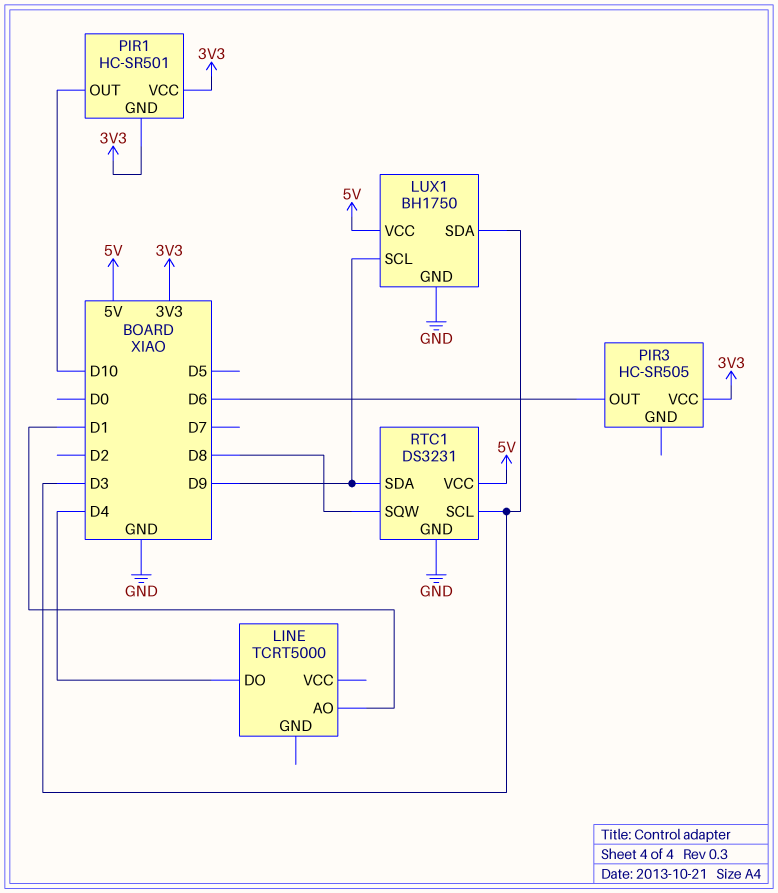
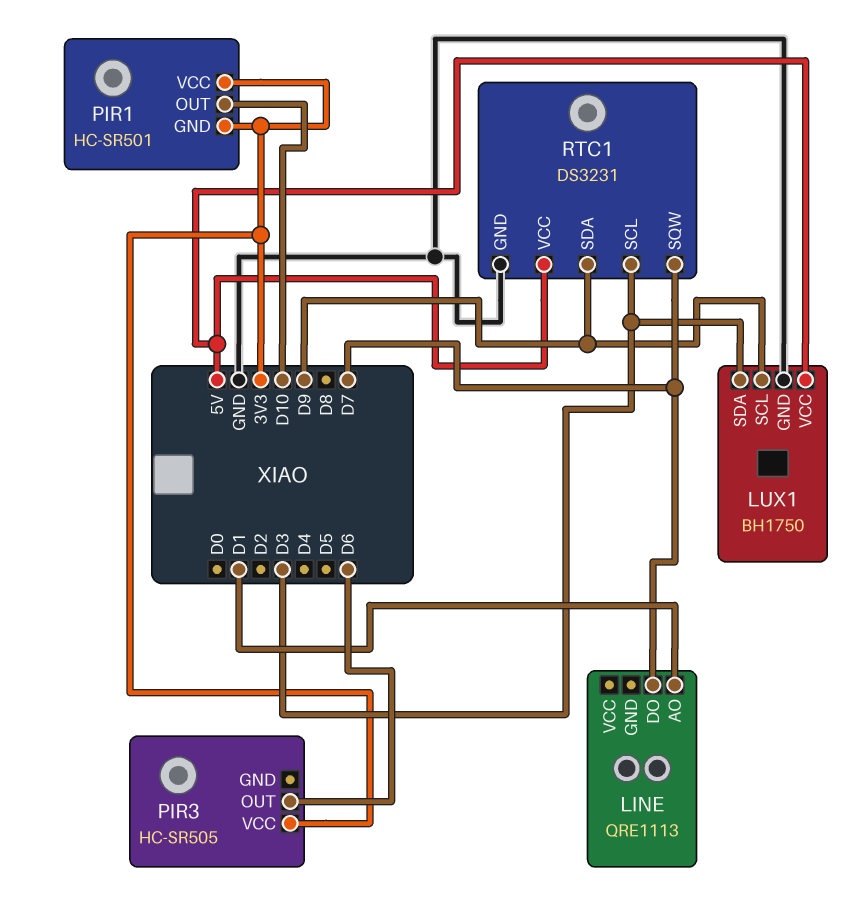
LINE: TCRT5000 -> QRE1113
LINE pin DO: D4 -> D7
RTC1 pin SQW: D8 -> D7

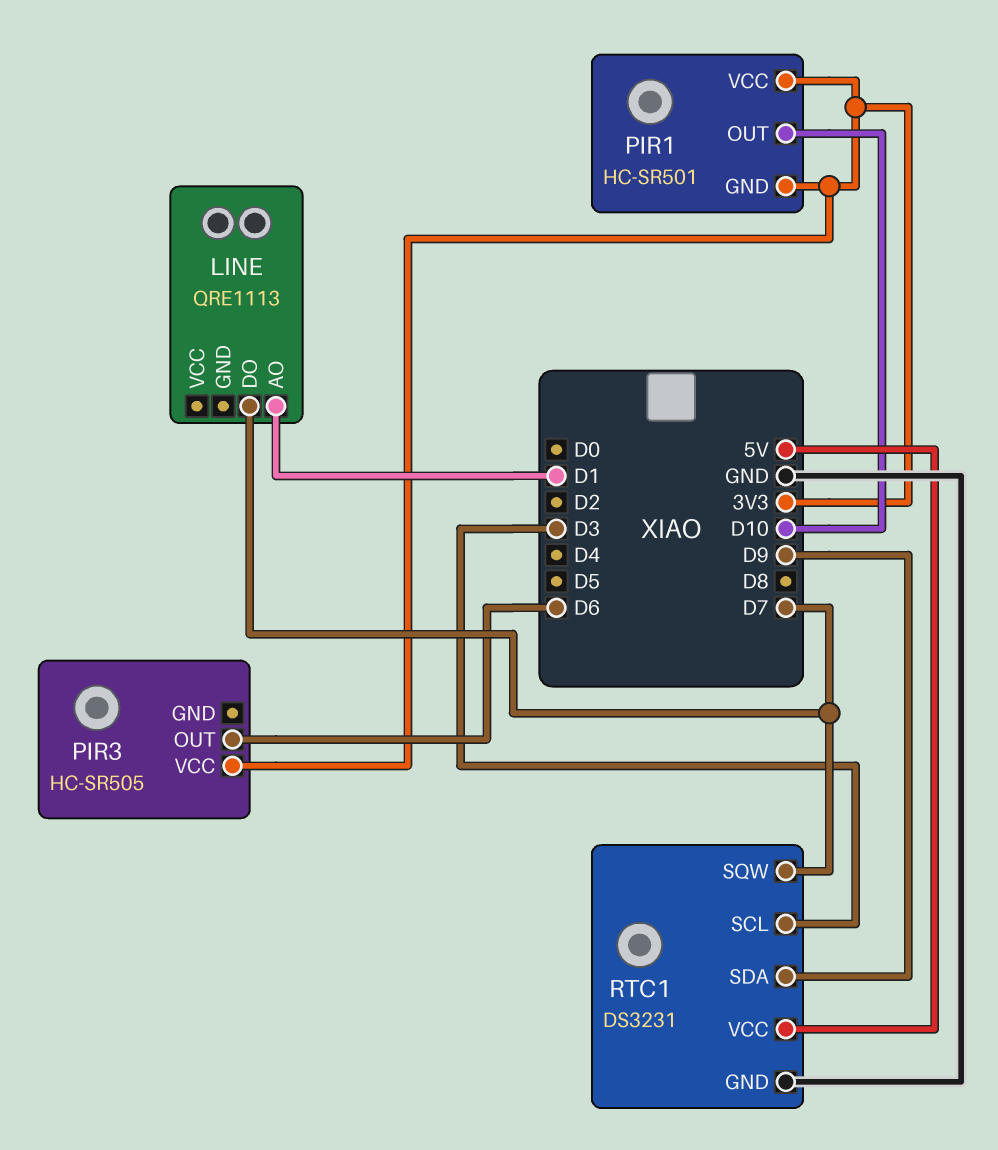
LUX1: BH1750 -> none
LUX1 pin GND: GND -> none
LUX1 pin SCL: D9 -> none
LUX1 pin SDA: D3 -> none
LUX1 pin VCC: 5V -> none

